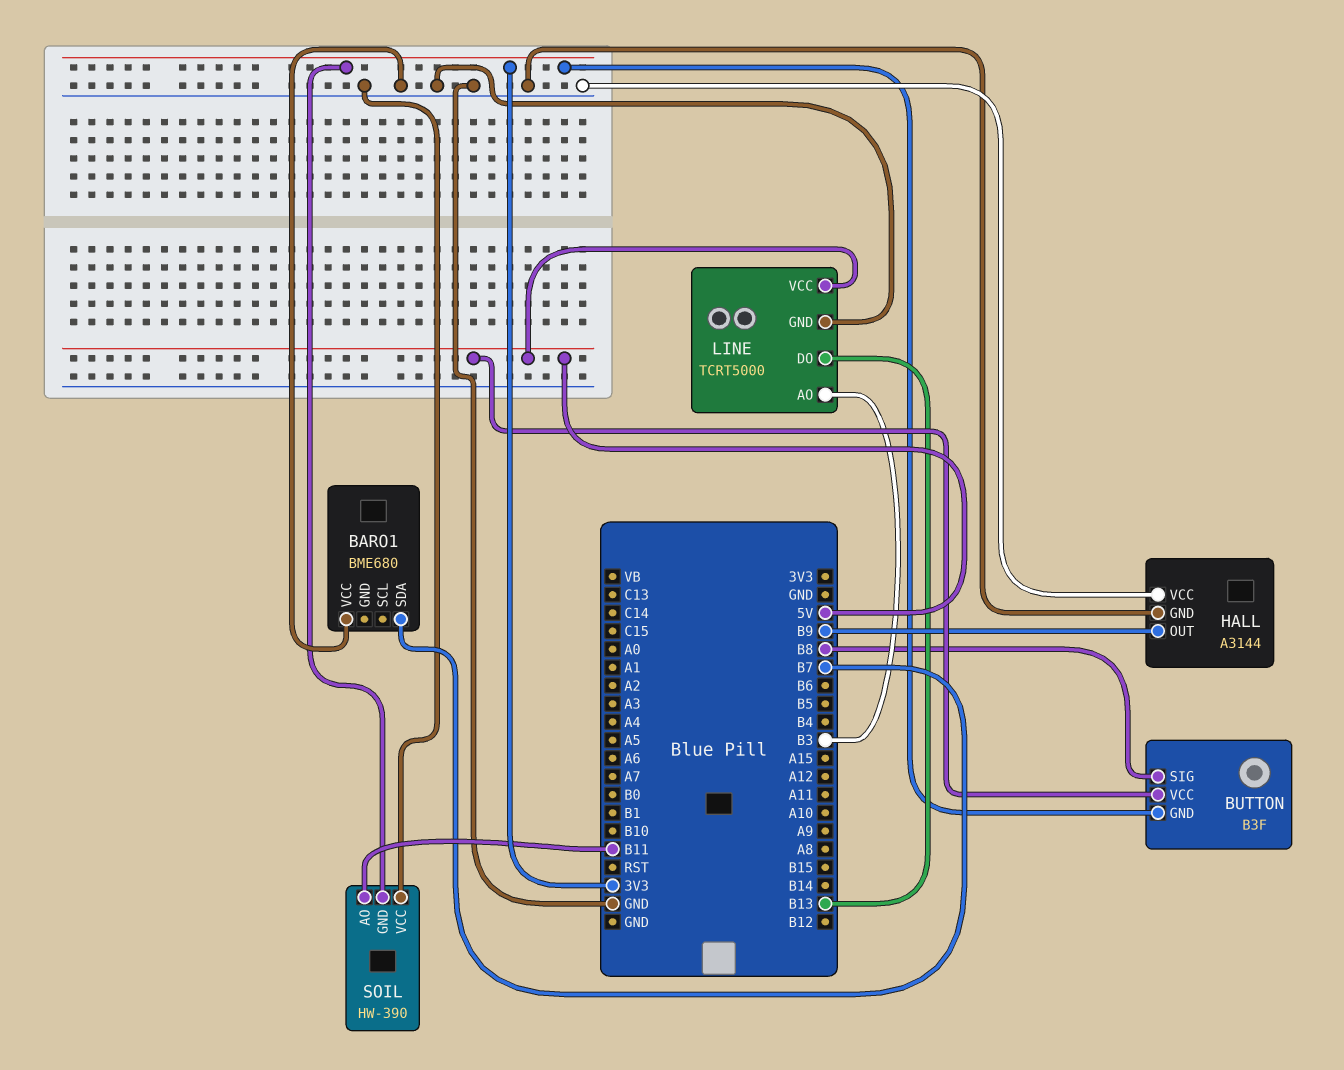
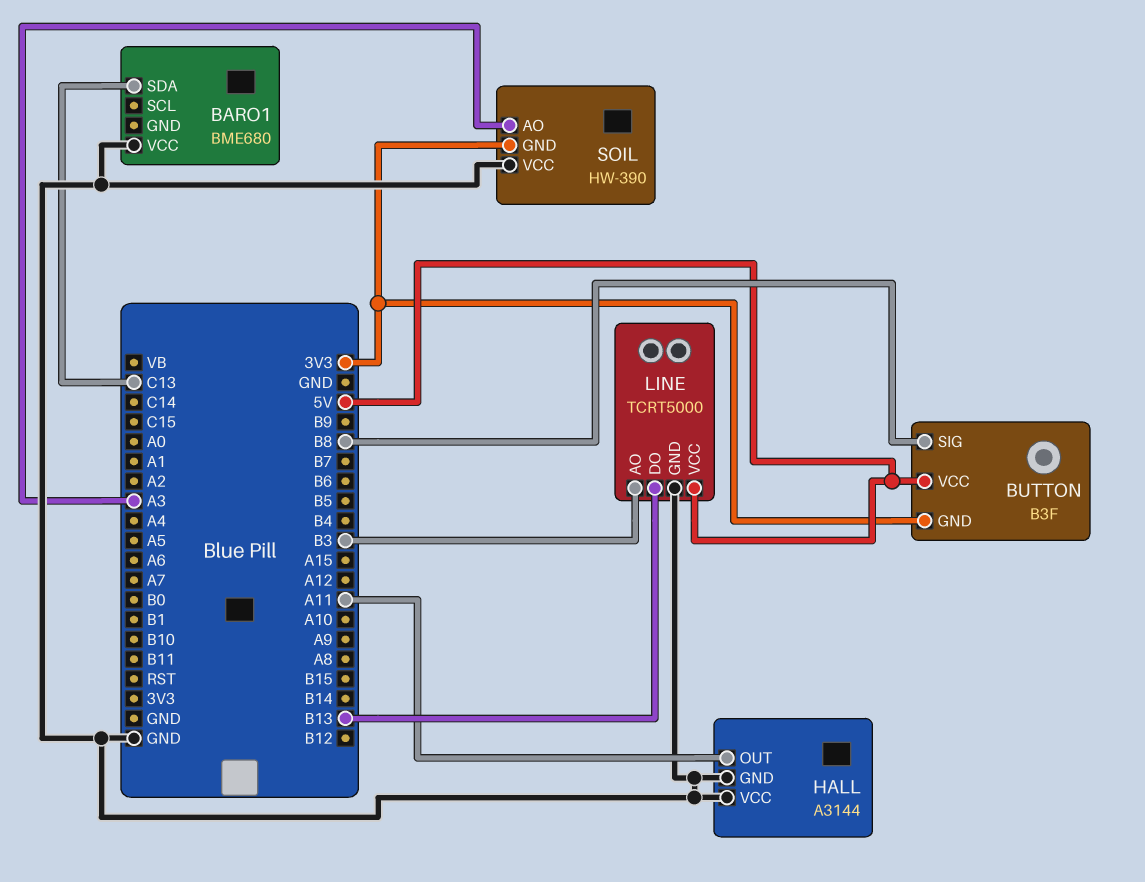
BARO1 pin SDA: B7 -> C13
HALL pin OUT: B9 -> A11
SOIL pin AO: B11 -> A3

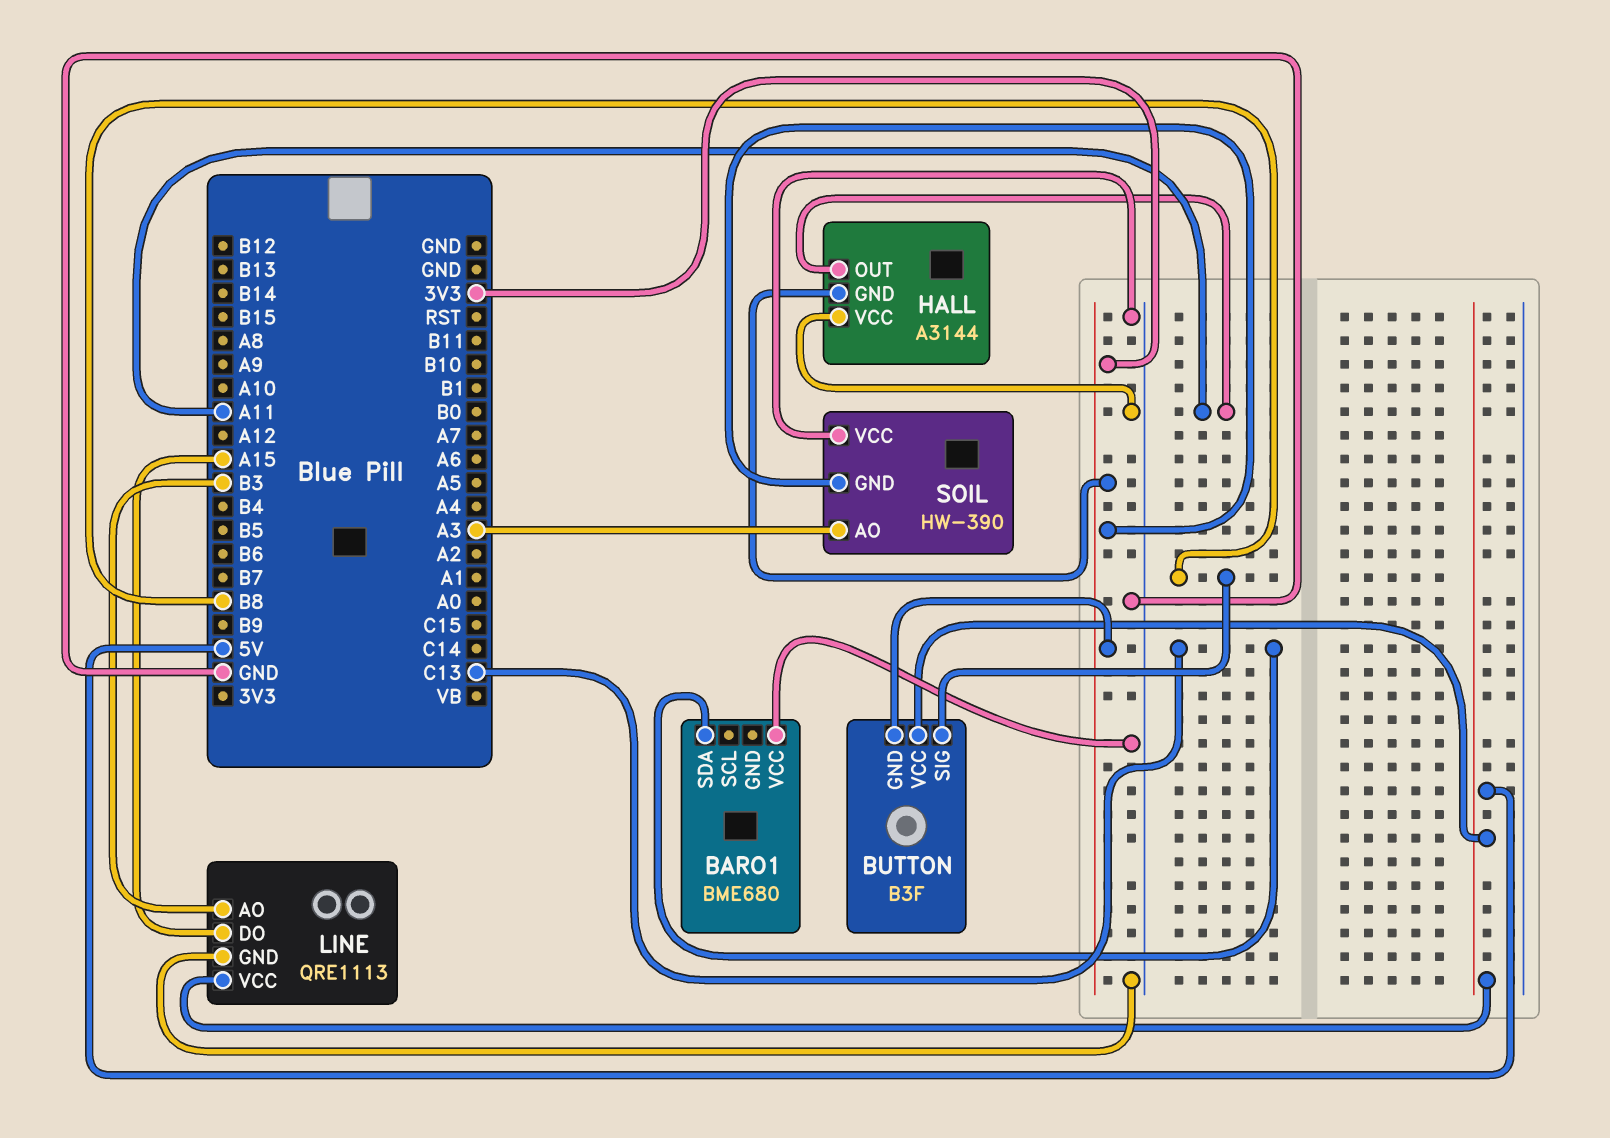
HALL pin GND: GND -> 3V3
LINE: TCRT5000 -> QRE1113
LINE pin DO: B13 -> A15

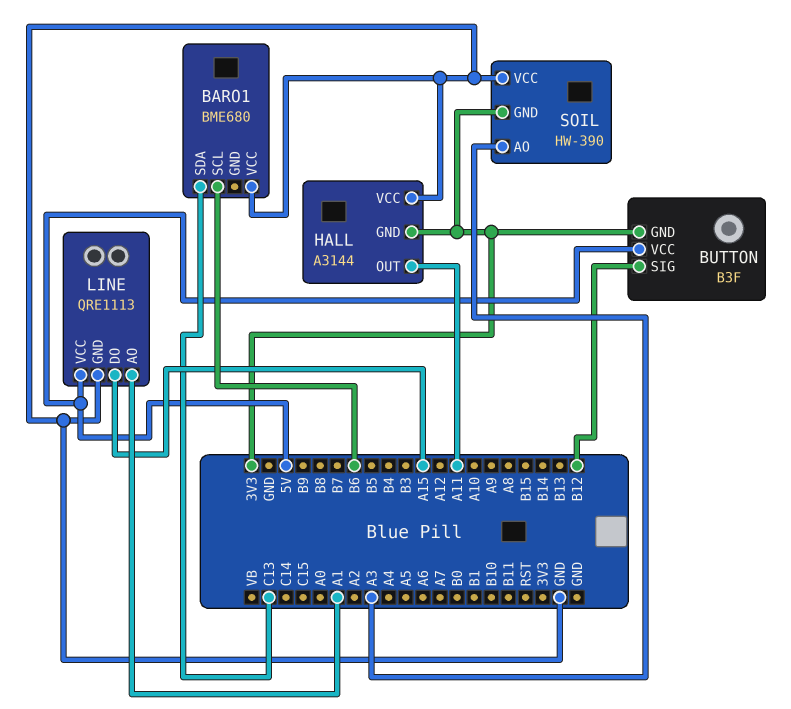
BARO1 pin SCL: none -> B6
BUTTON pin SIG: B8 -> B12
LINE pin AO: B3 -> A1

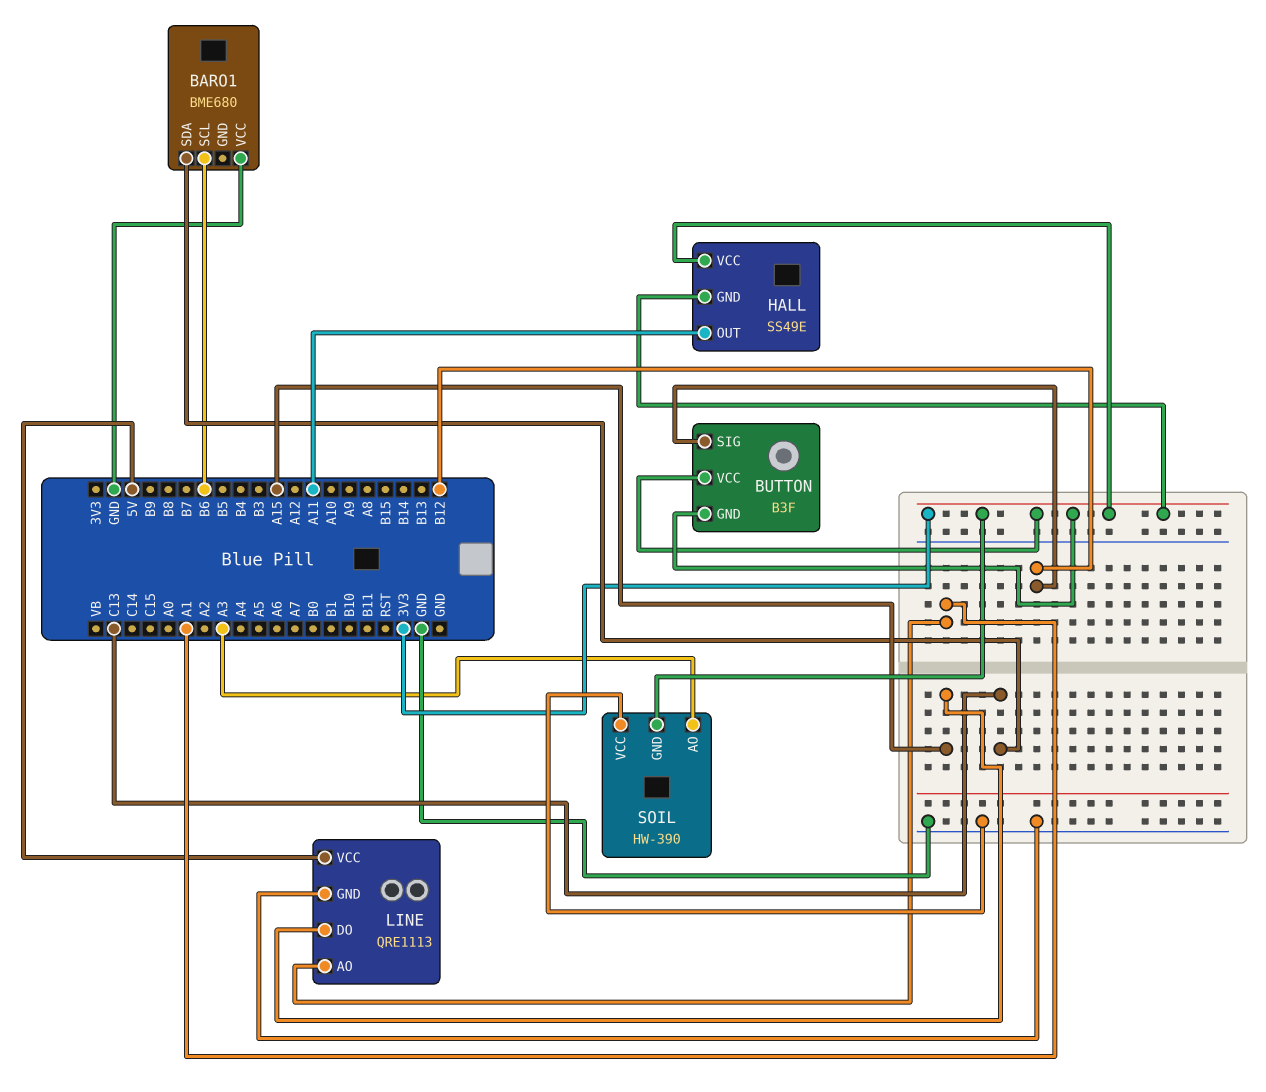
BUTTON pin VCC: 5V -> 3V3
HALL: A3144 -> SS49E
HALL pin VCC: GND -> 3V3

